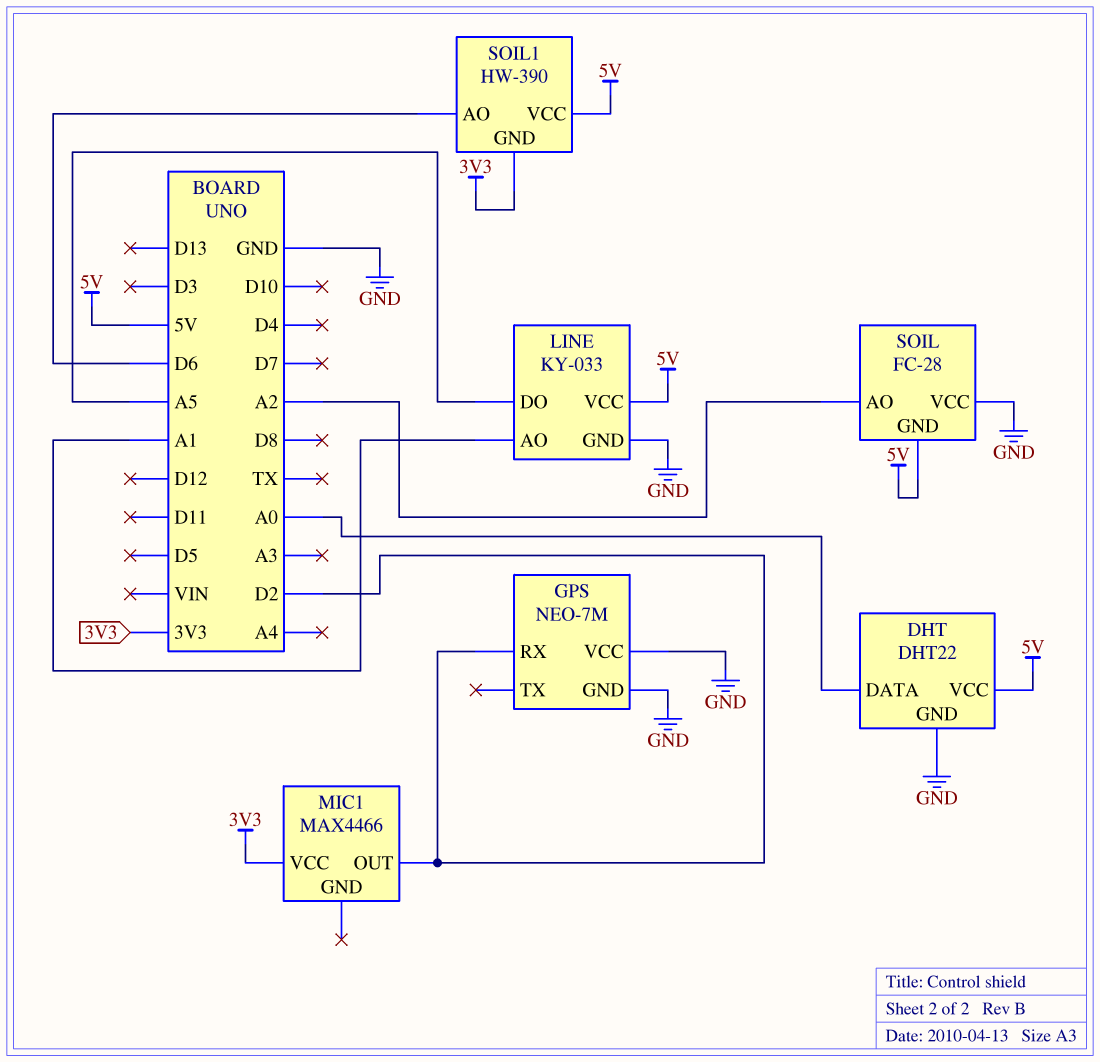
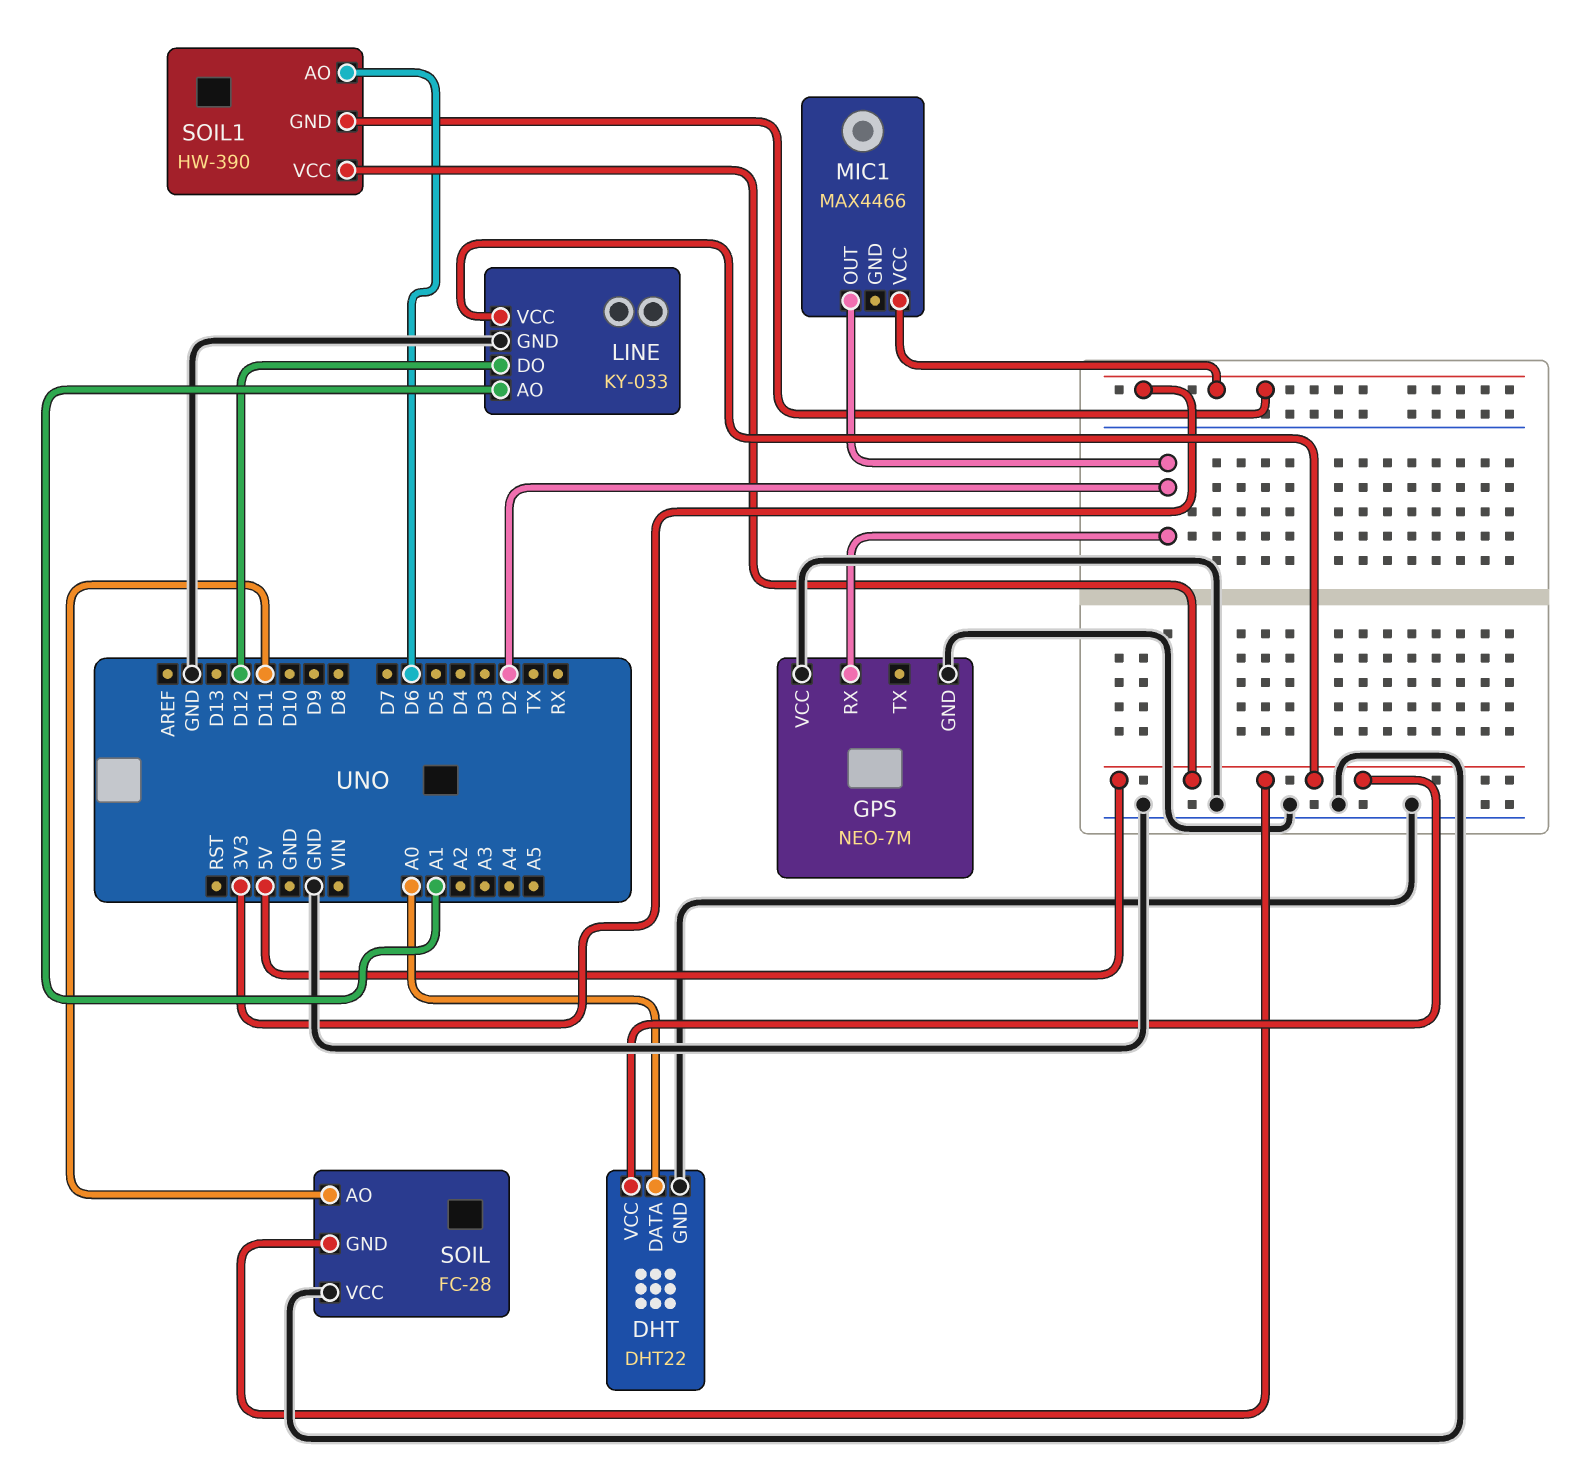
LINE pin DO: A5 -> D12
SOIL pin AO: A2 -> D11

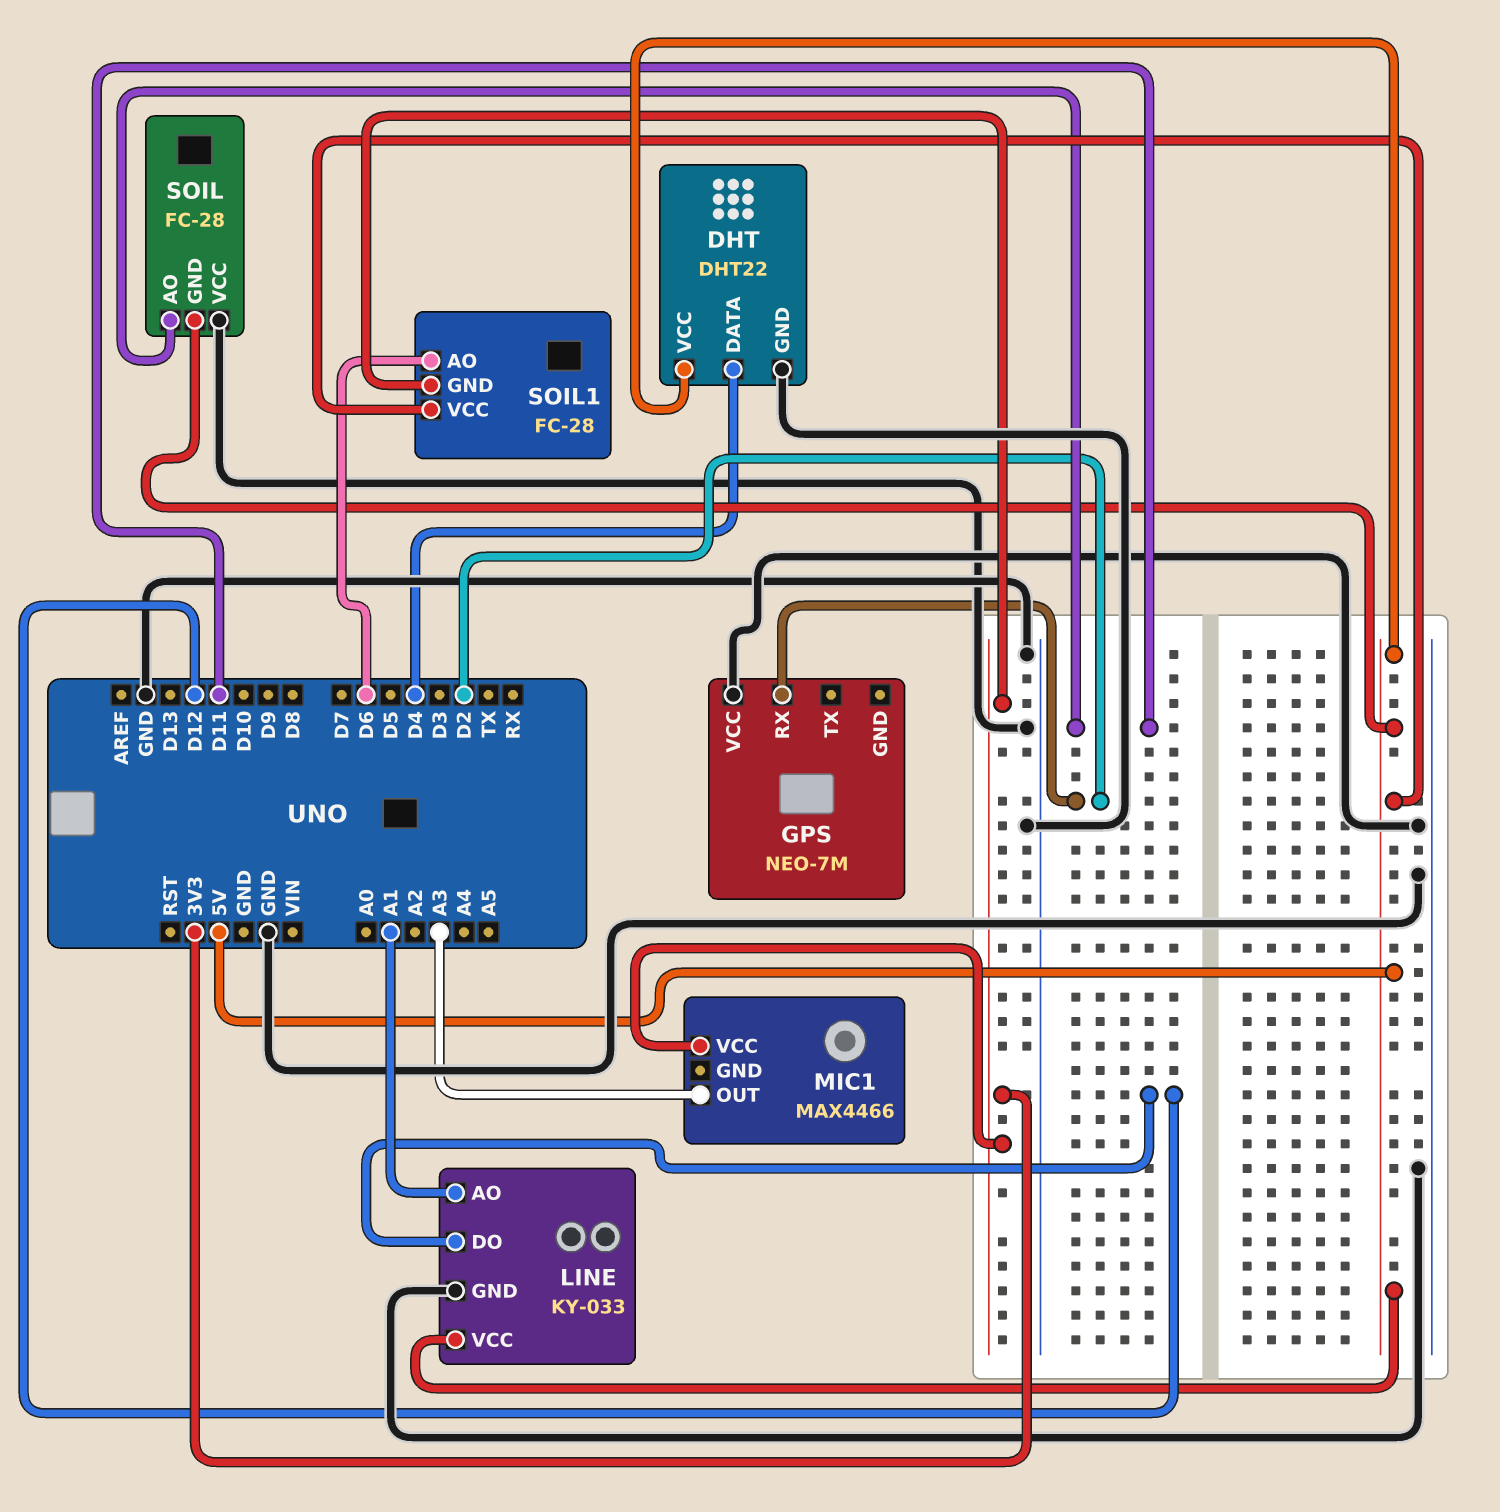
DHT pin DATA: A0 -> D4
GPS pin GND: GND -> none
MIC1 pin OUT: D2 -> A3
SOIL1: HW-390 -> FC-28

